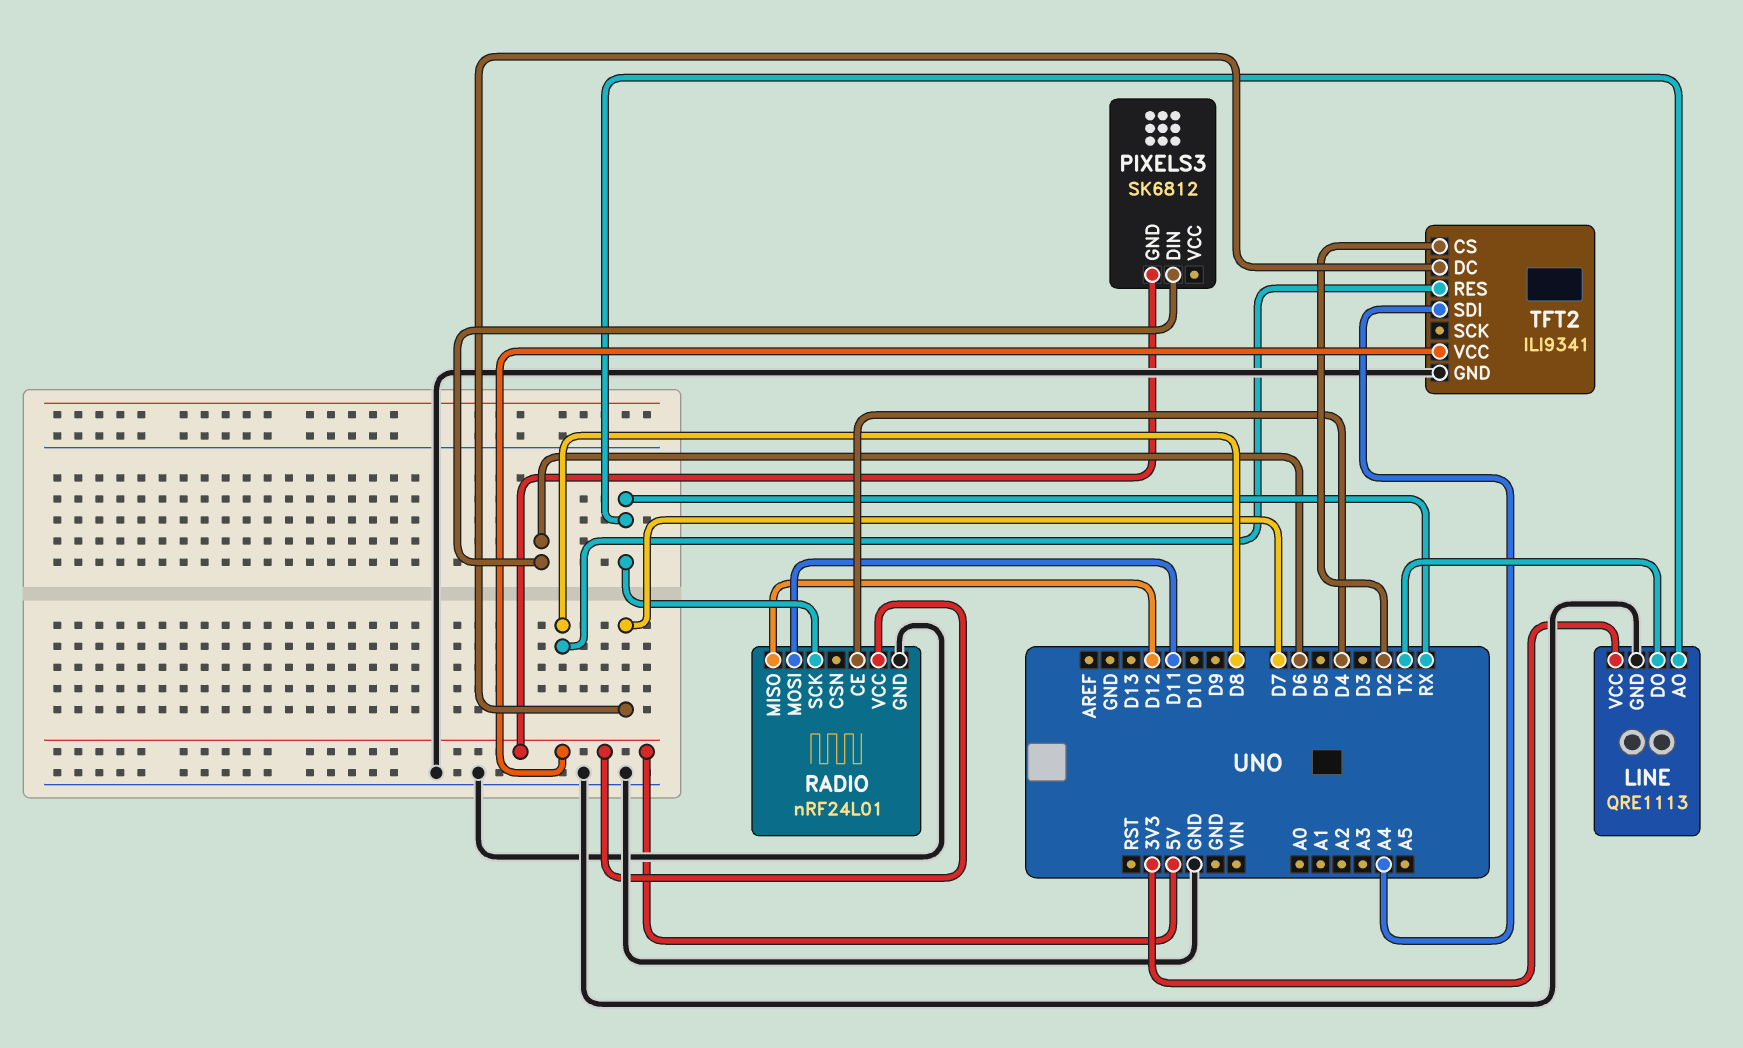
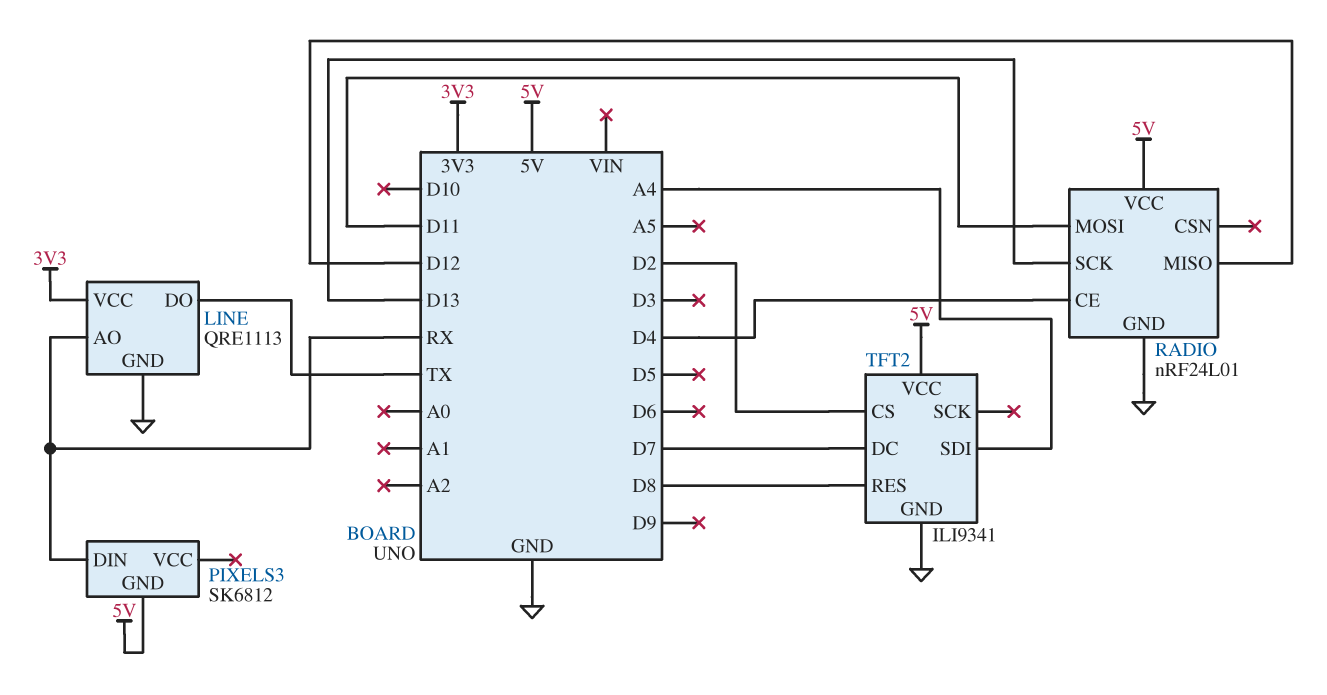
PIXELS3 pin DIN: D6 -> RX
RADIO pin SCK: RX -> D13

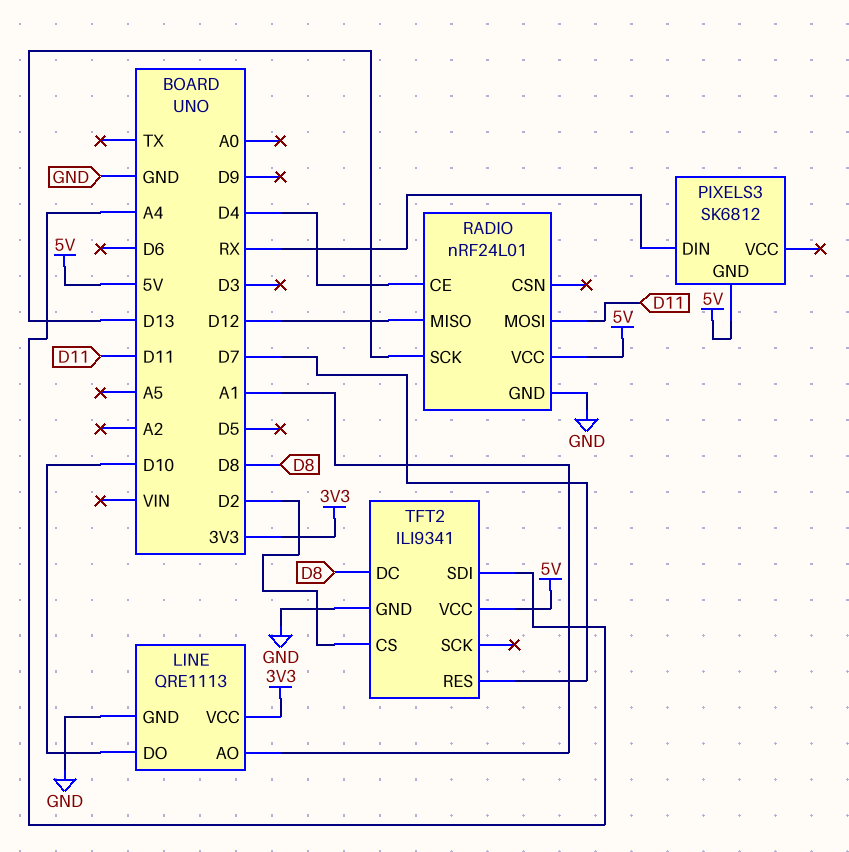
LINE pin AO: RX -> A1
LINE pin DO: TX -> D10
TFT2 pin DC: D7 -> D8
TFT2 pin RES: D8 -> D7

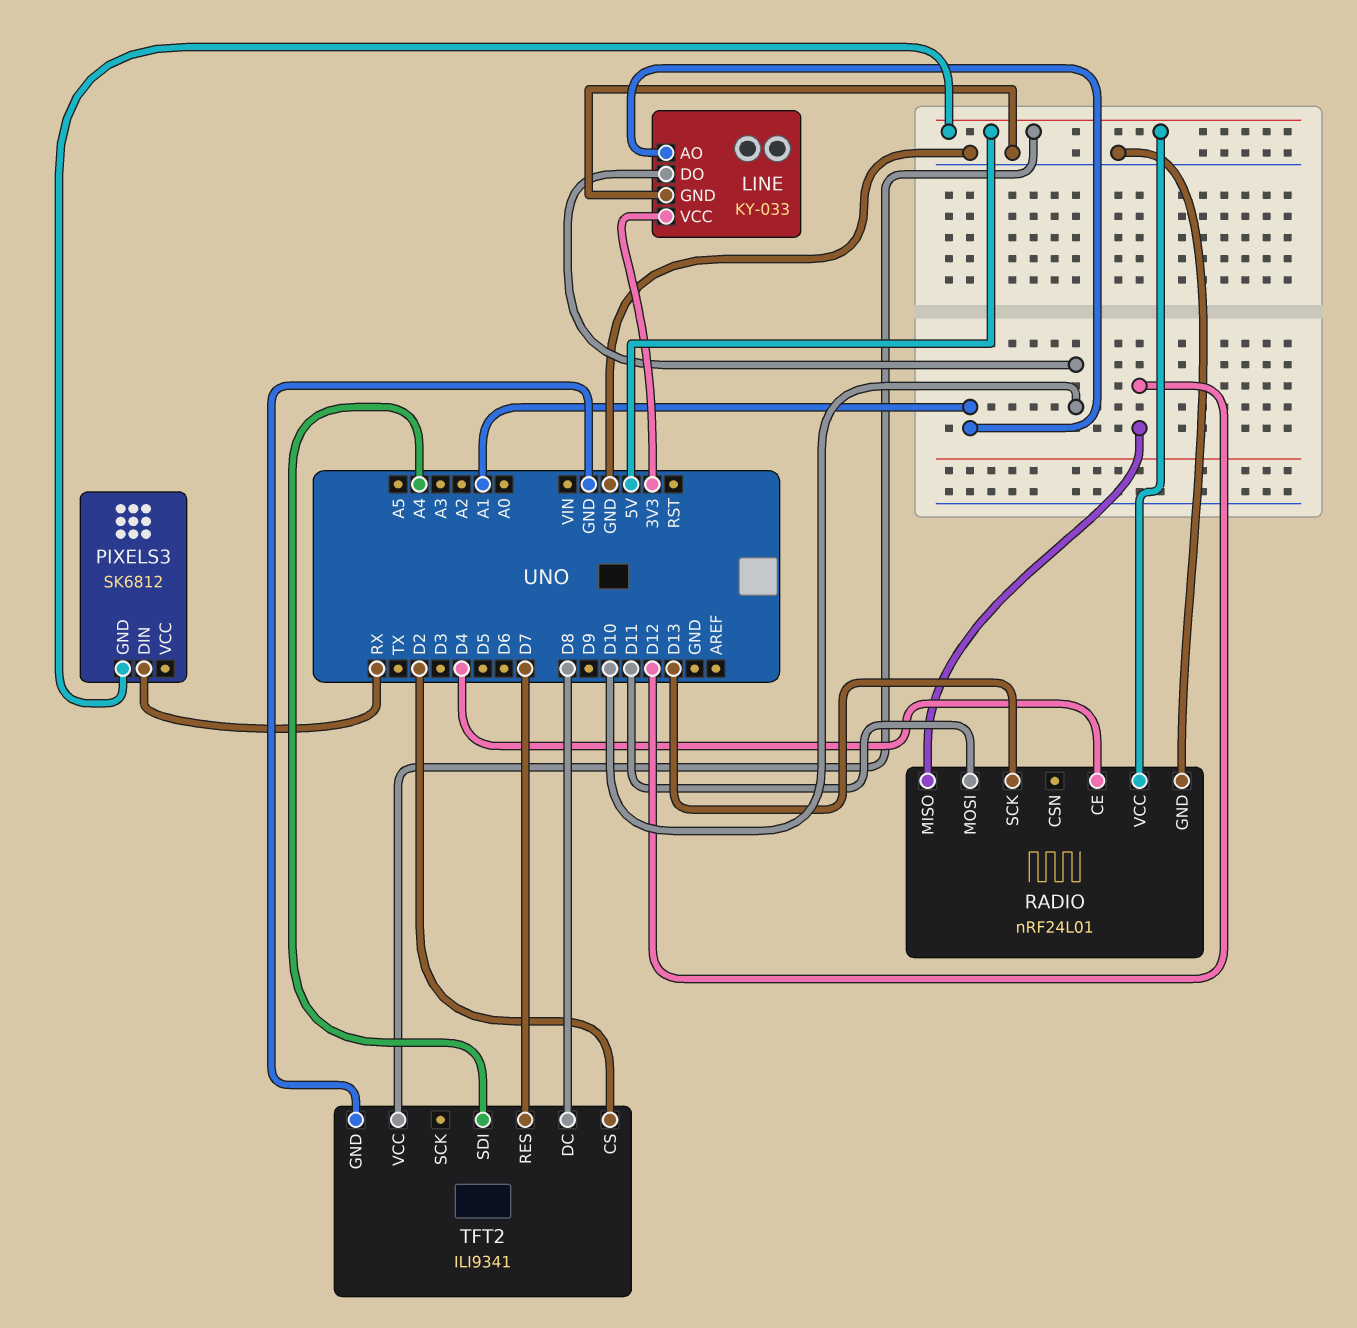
LINE: QRE1113 -> KY-033

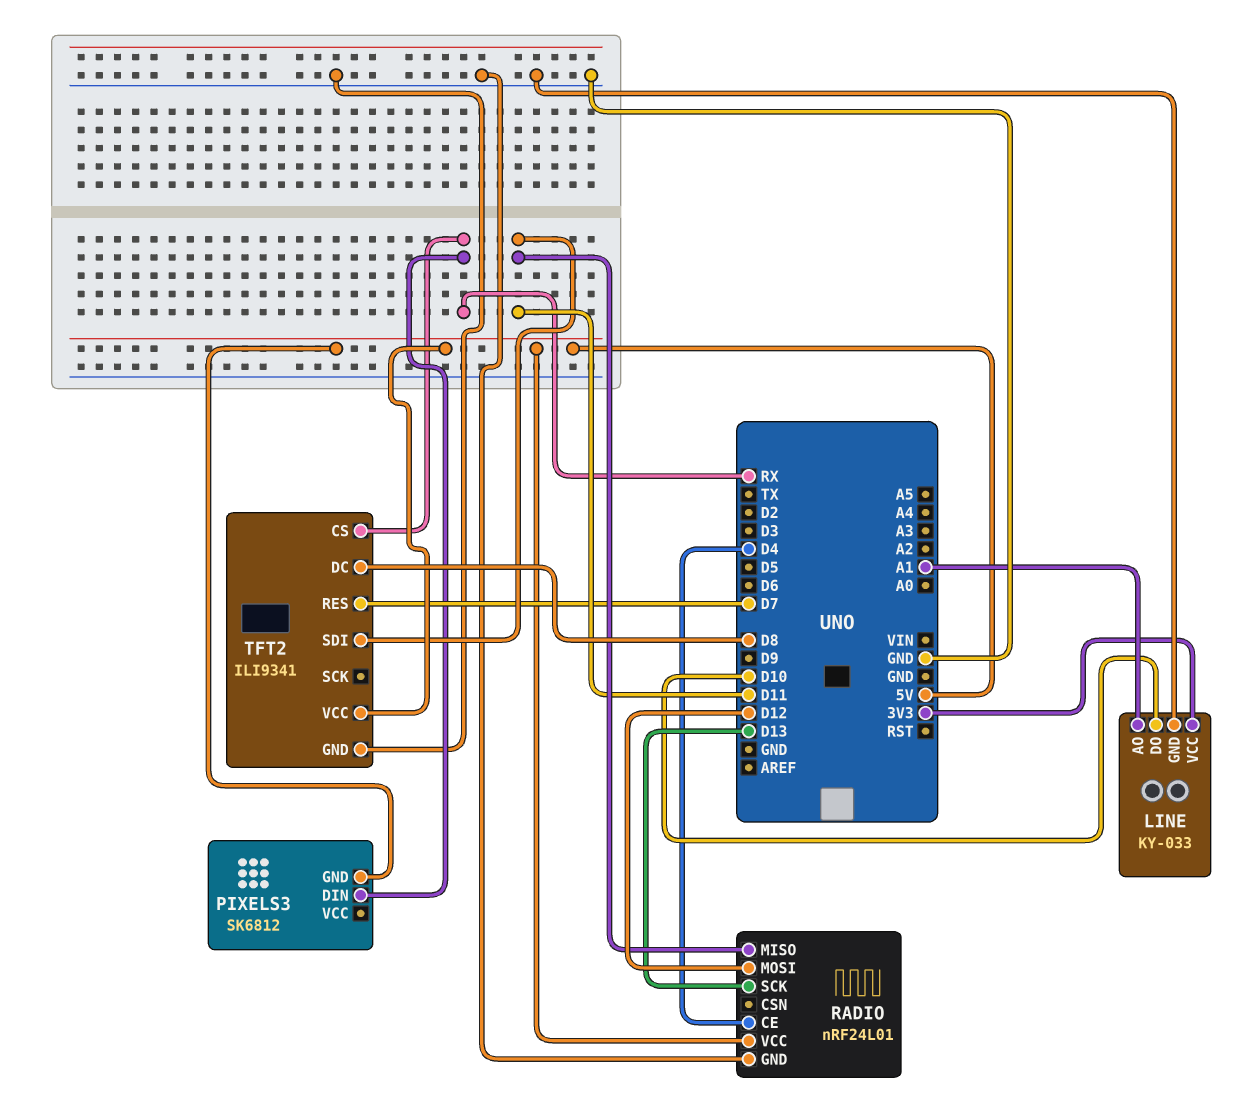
RADIO pin MISO: D12 -> D11
RADIO pin MOSI: D11 -> D12
TFT2 pin CS: D2 -> RX
TFT2 pin SDI: A4 -> D11

